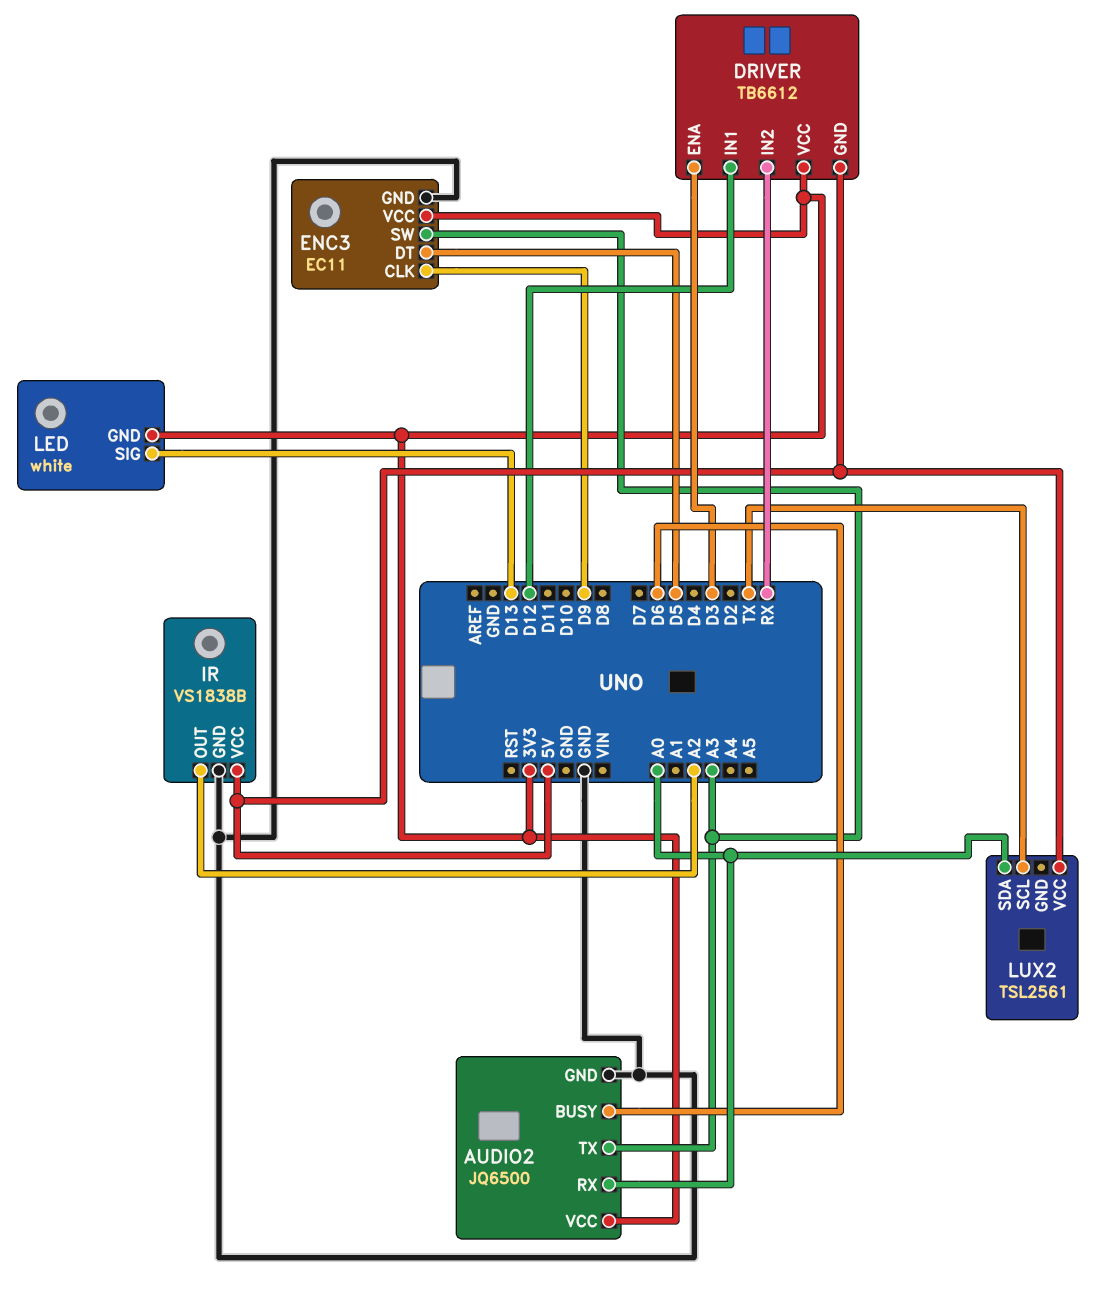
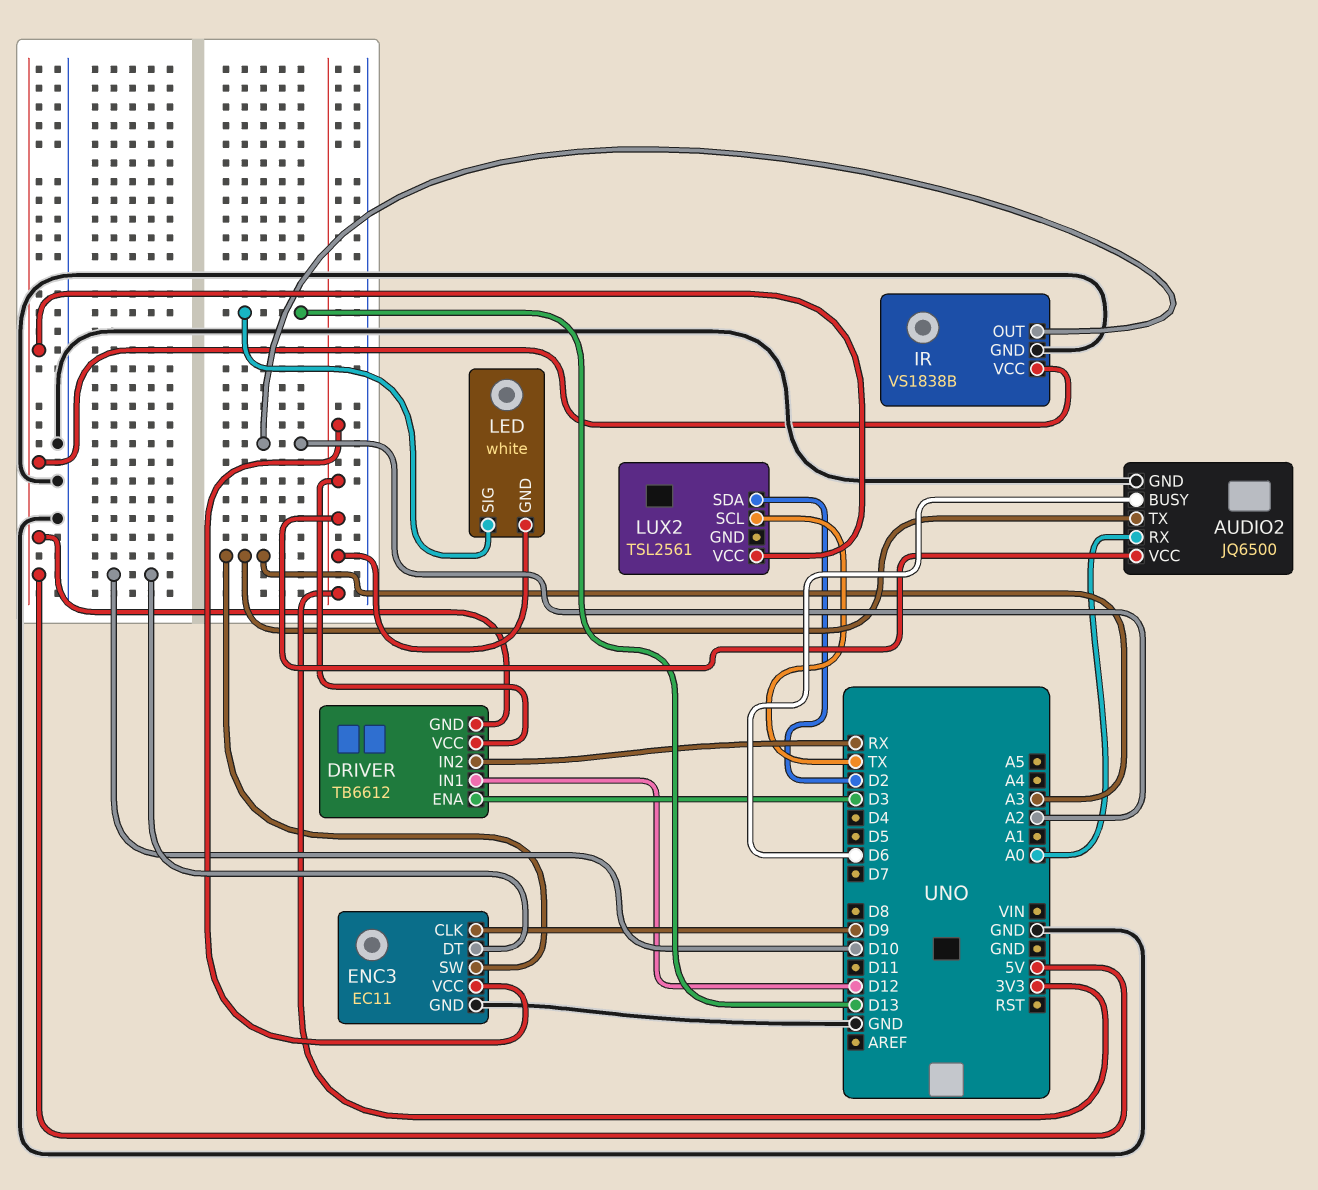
ENC3 pin DT: D5 -> D10
LUX2 pin SDA: A0 -> D2

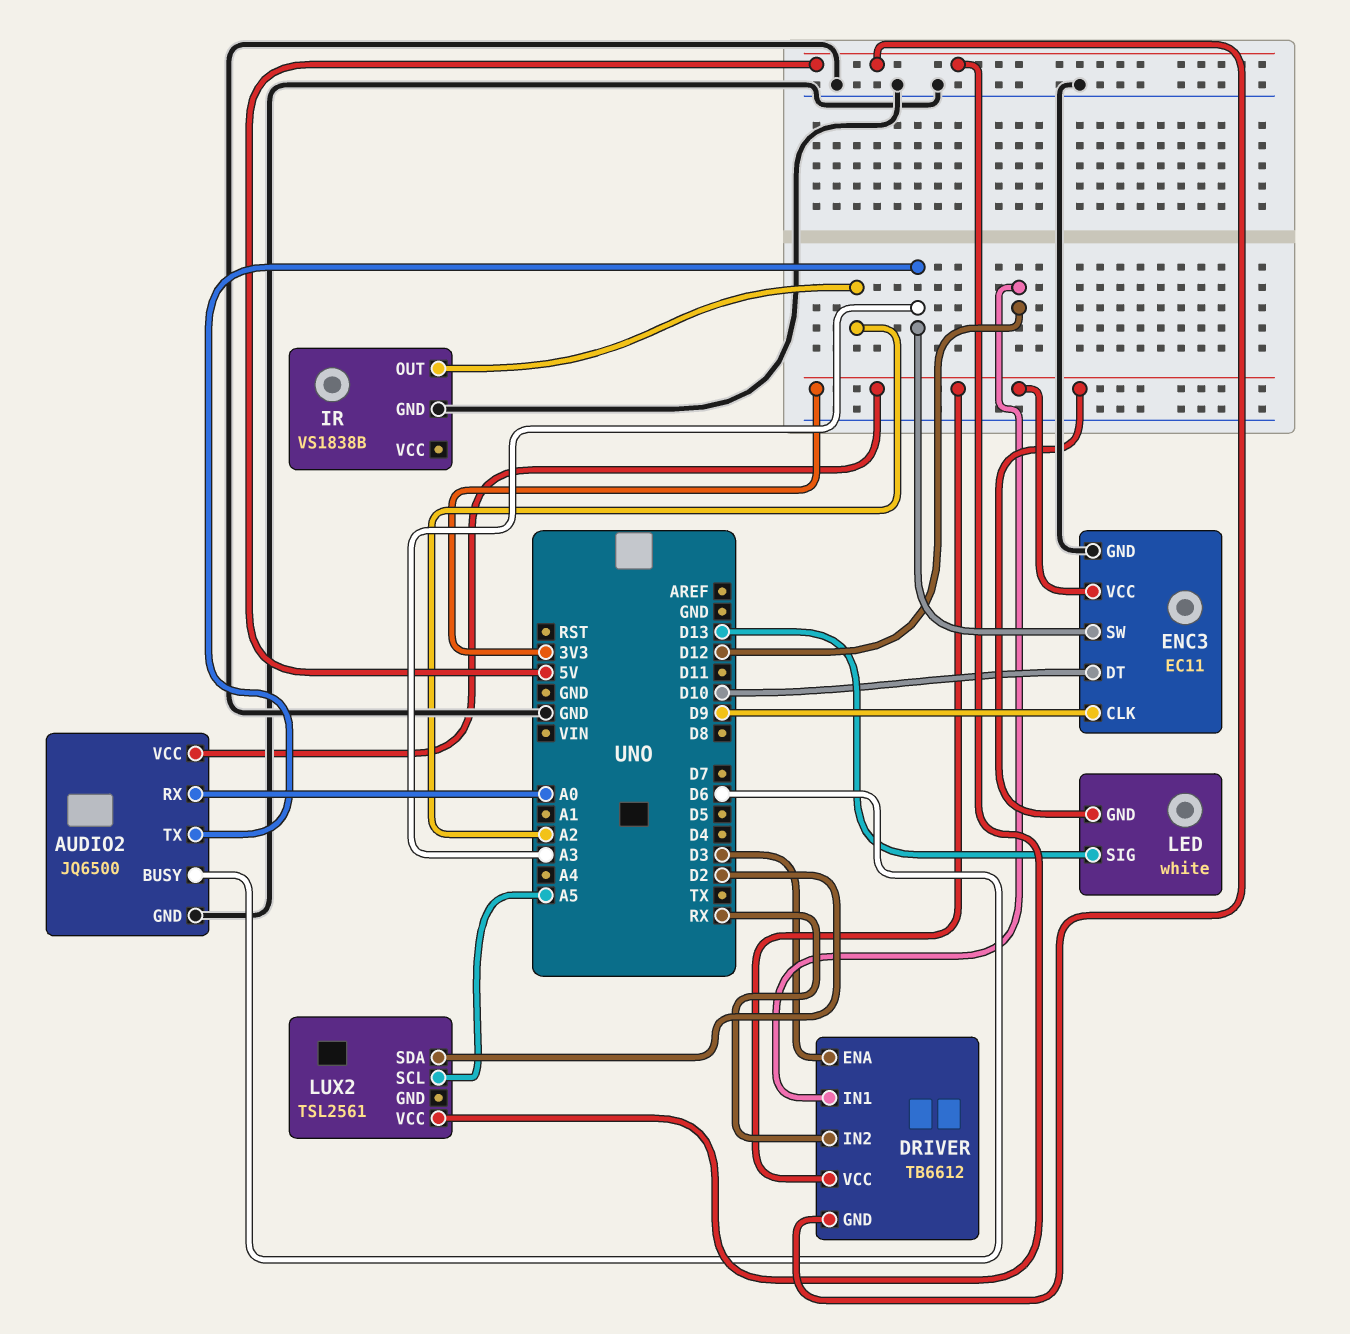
IR pin VCC: 5V -> none
LUX2 pin SCL: TX -> A5

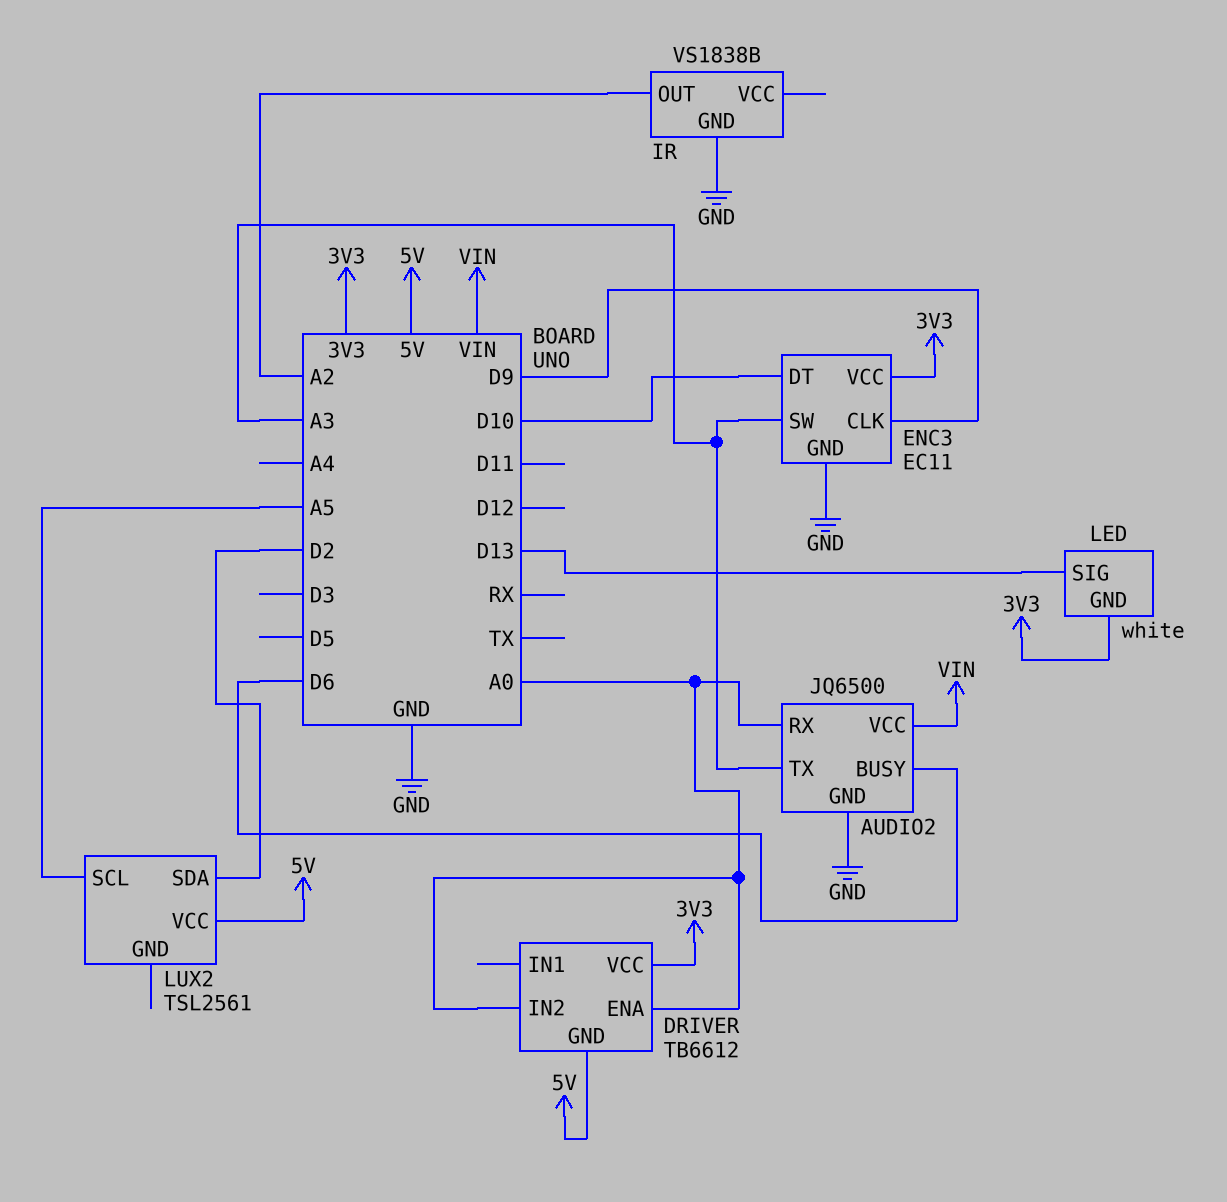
AUDIO2 pin VCC: 3V3 -> VIN
DRIVER pin ENA: D3 -> A0
DRIVER pin IN1: D12 -> none
DRIVER pin IN2: RX -> A0

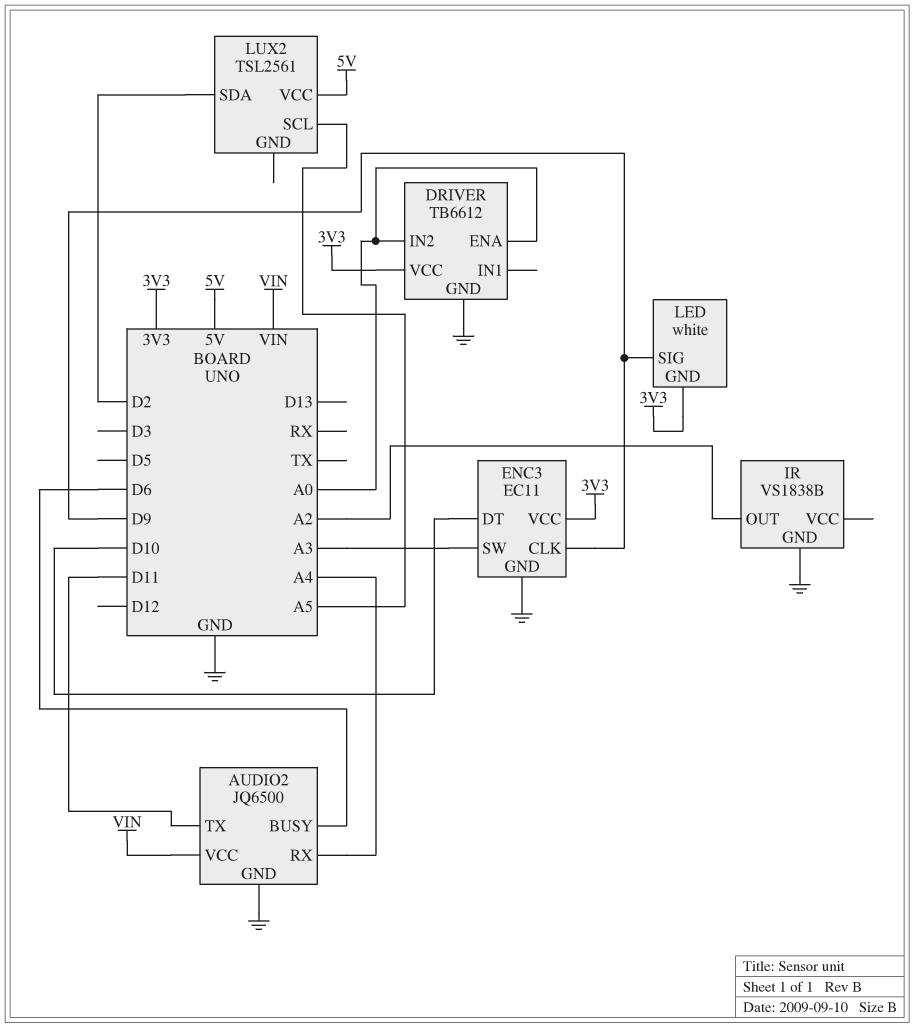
AUDIO2 pin RX: A0 -> A4
AUDIO2 pin TX: A3 -> D11
DRIVER pin GND: 5V -> GND
LED pin SIG: D13 -> D9

